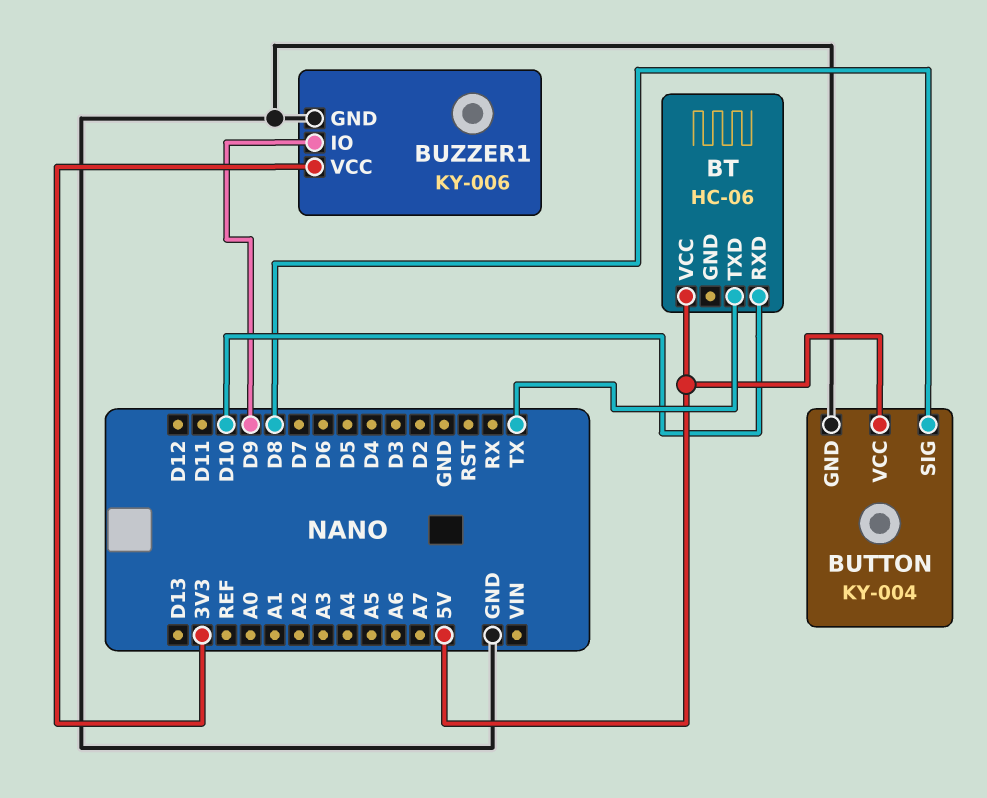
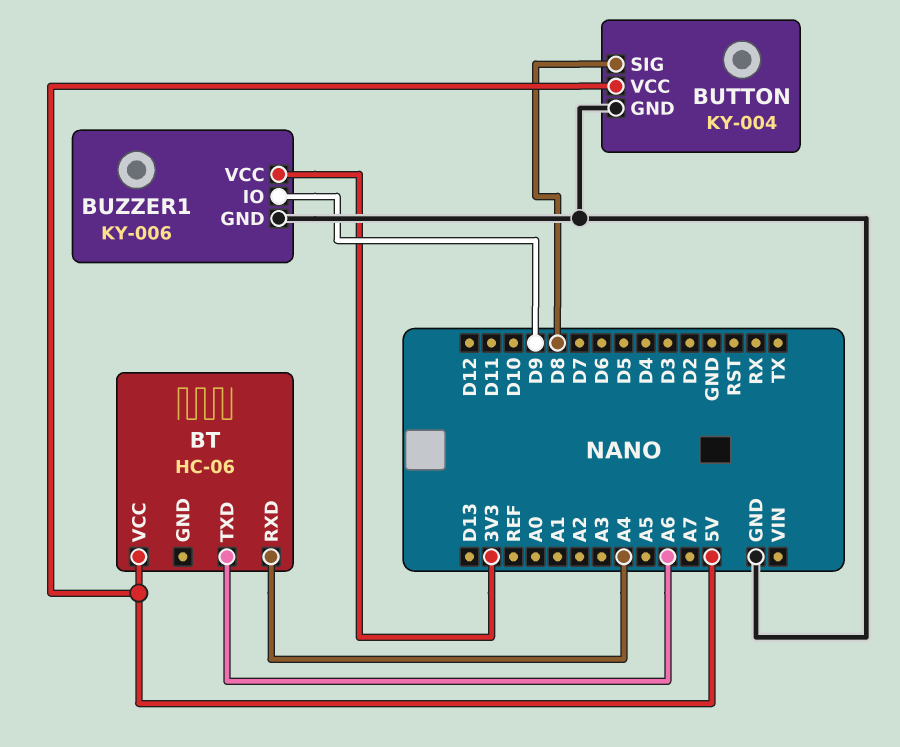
BT pin RXD: D10 -> A4
BT pin TXD: TX -> A6

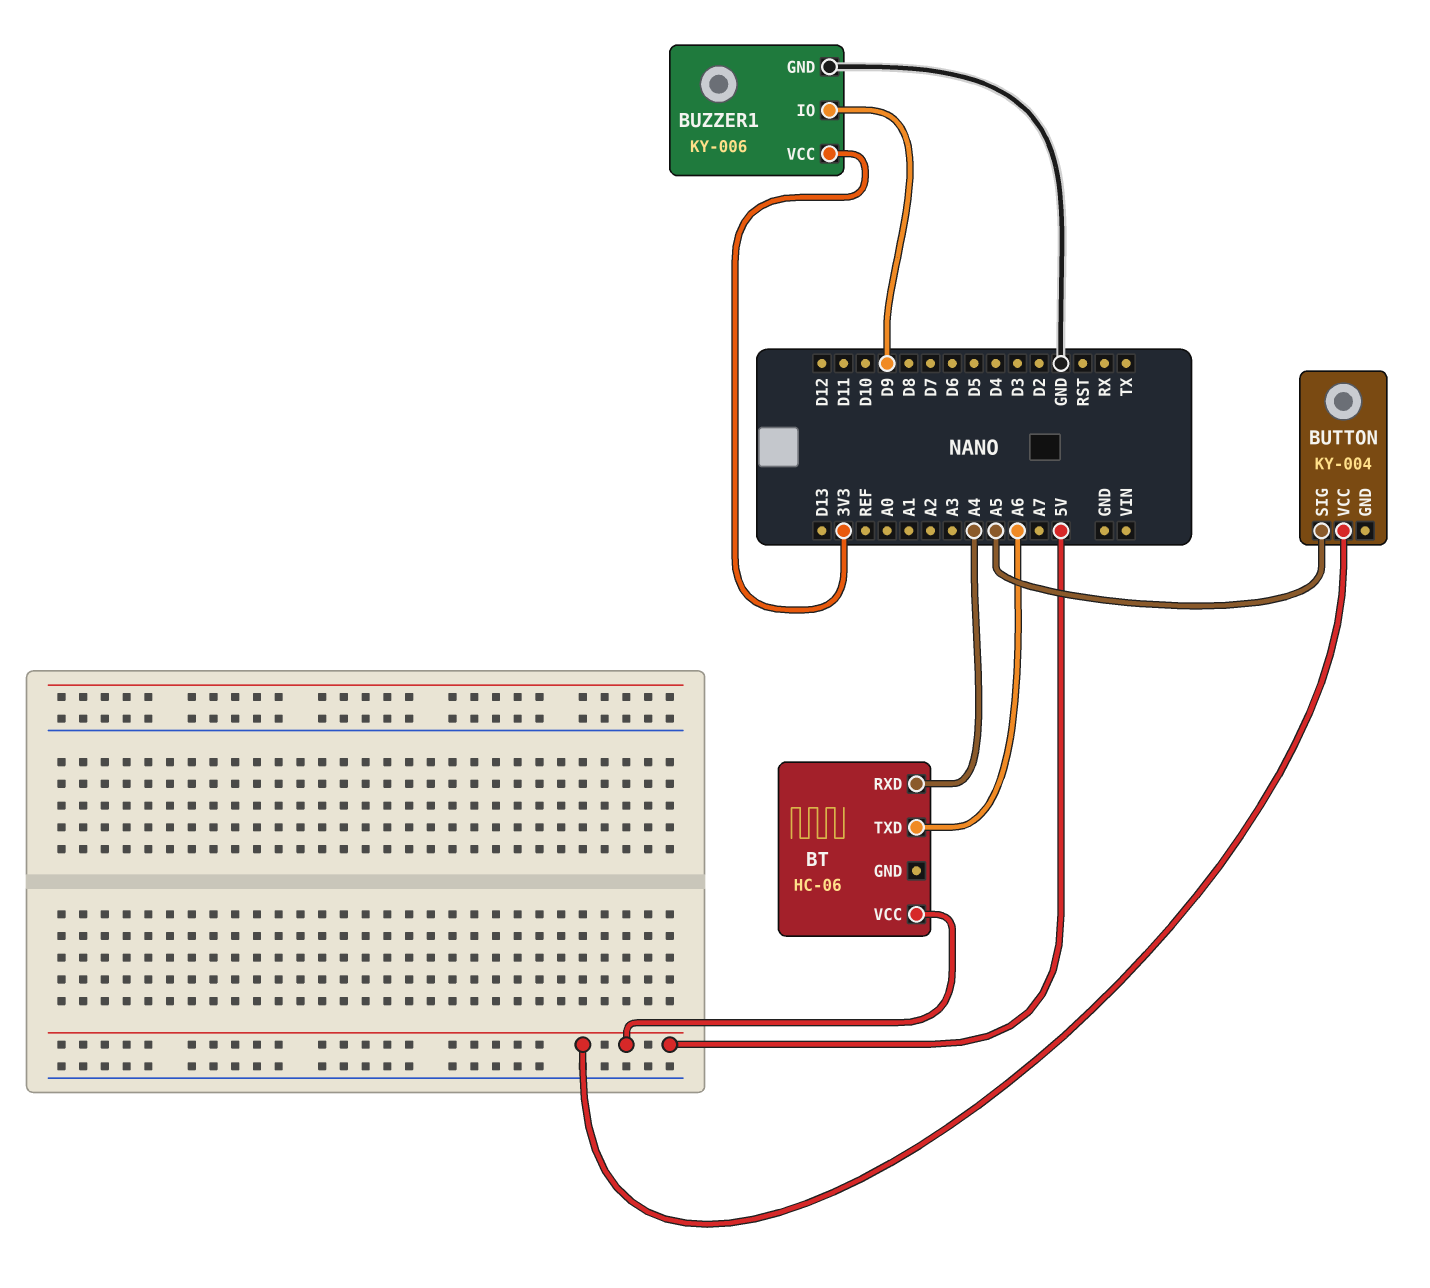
BUTTON pin GND: GND -> none
BUTTON pin SIG: D8 -> A5

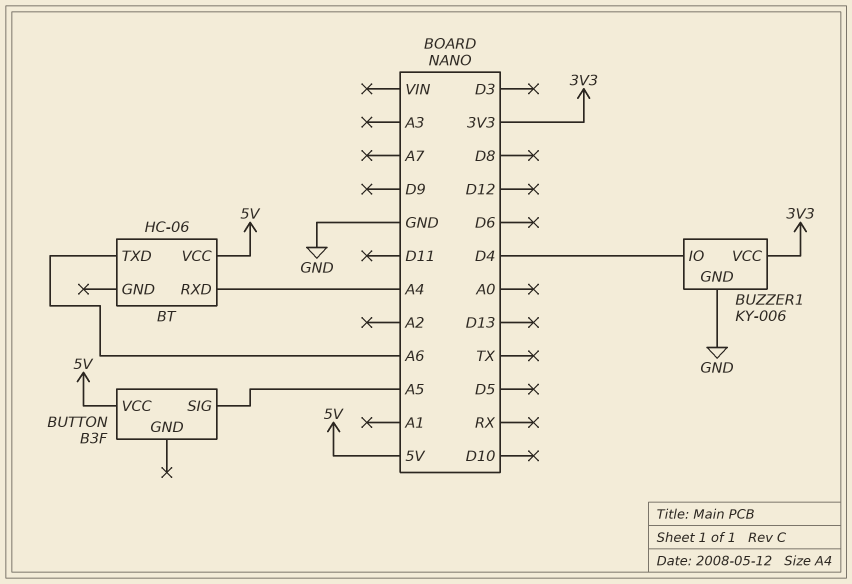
BUTTON: KY-004 -> B3F
BUZZER1 pin IO: D9 -> D4

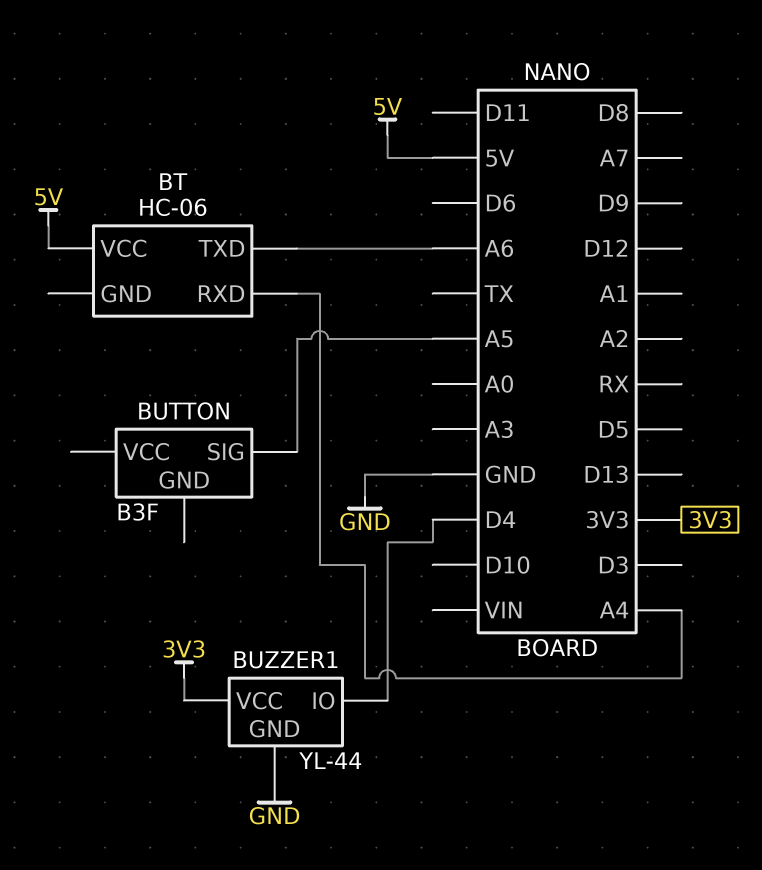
BUTTON pin VCC: 5V -> none
BUZZER1: KY-006 -> YL-44

